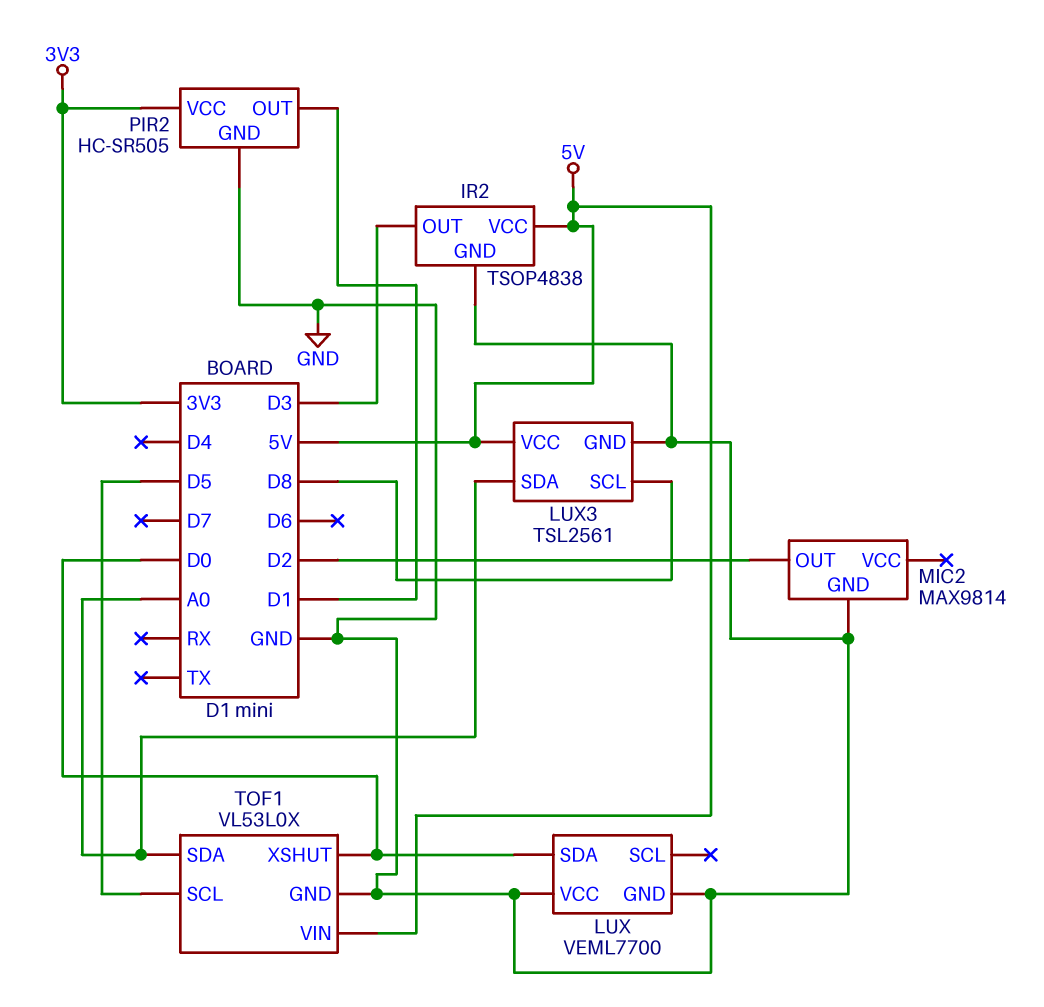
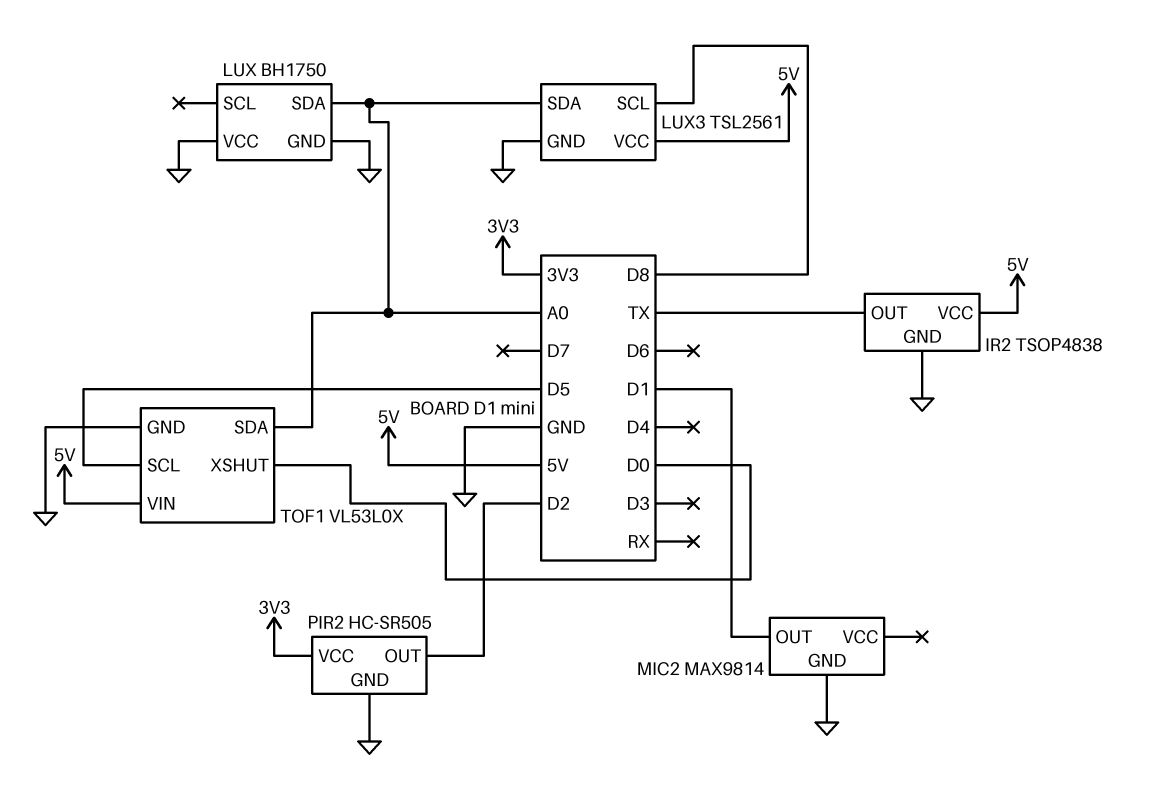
IR2 pin OUT: D3 -> TX
LUX: VEML7700 -> BH1750
LUX pin SDA: D0 -> A0
MIC2 pin OUT: D2 -> D1
PIR2 pin OUT: D1 -> D2

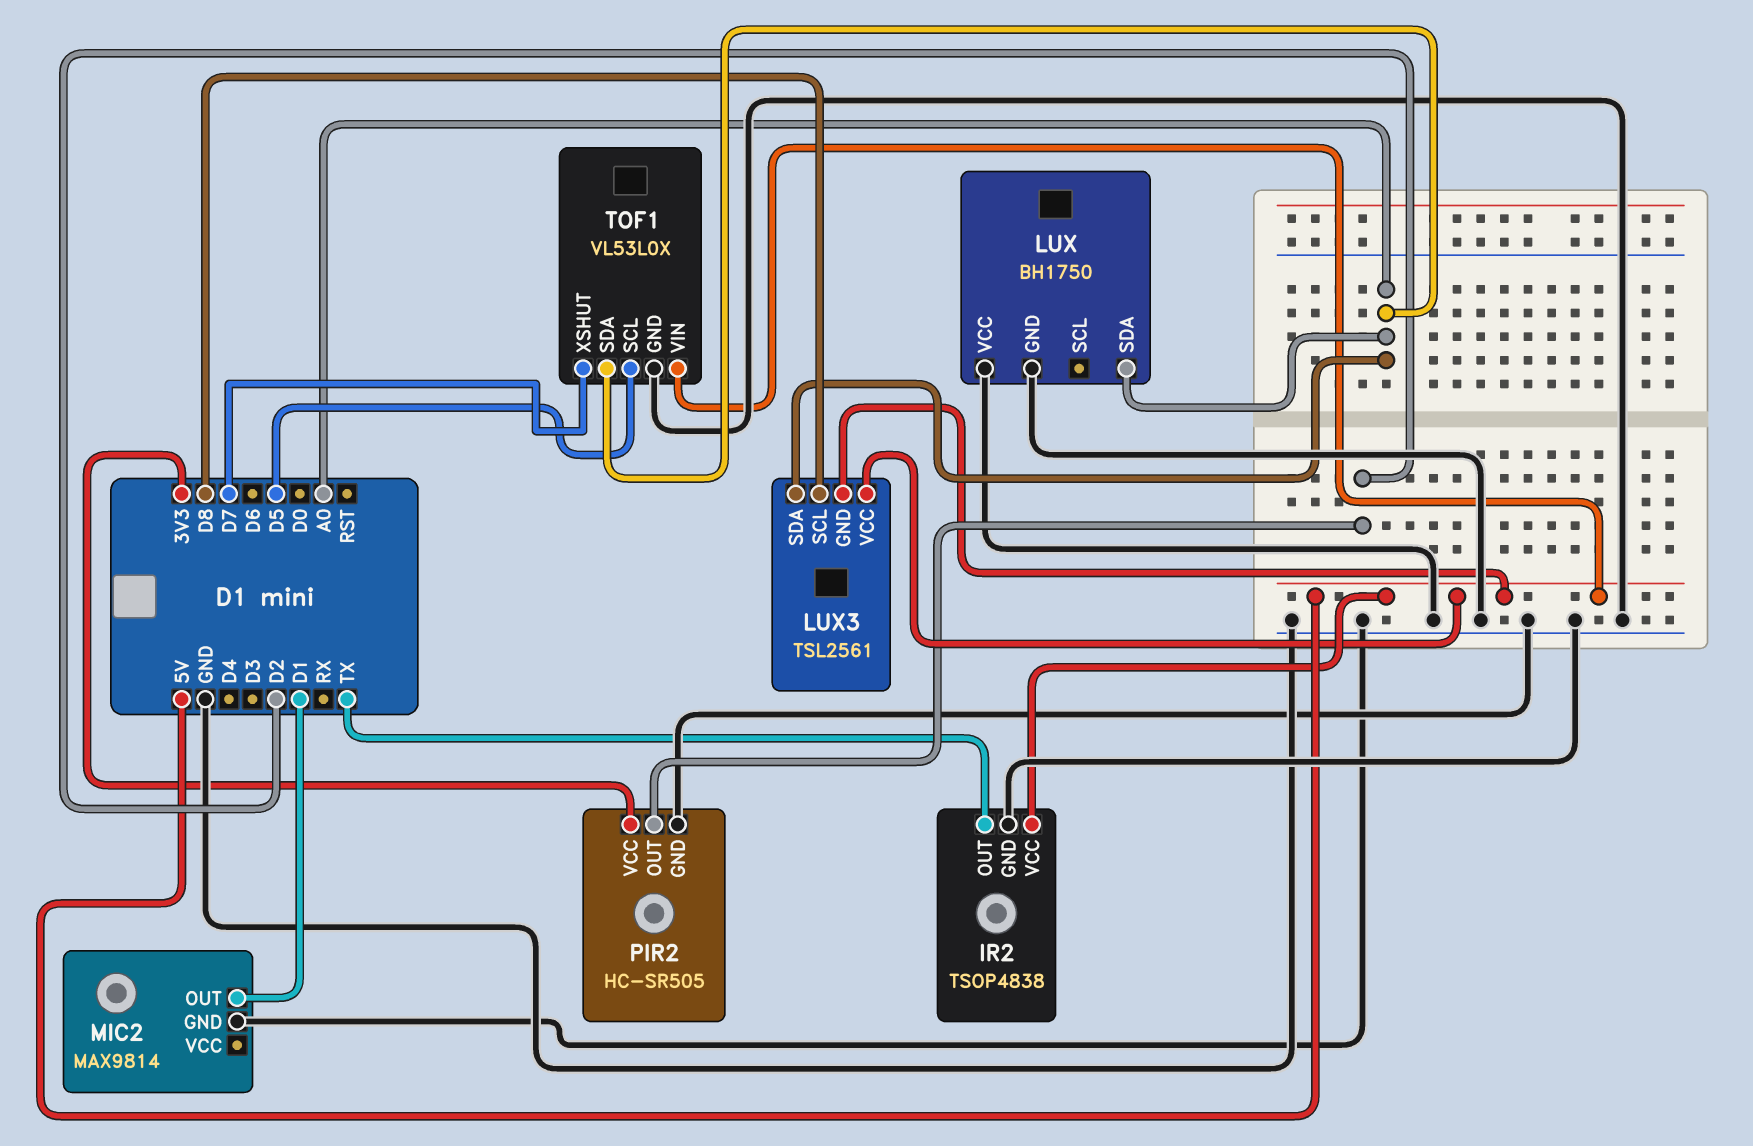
LUX3 pin GND: GND -> 5V
TOF1 pin XSHUT: D0 -> D7

